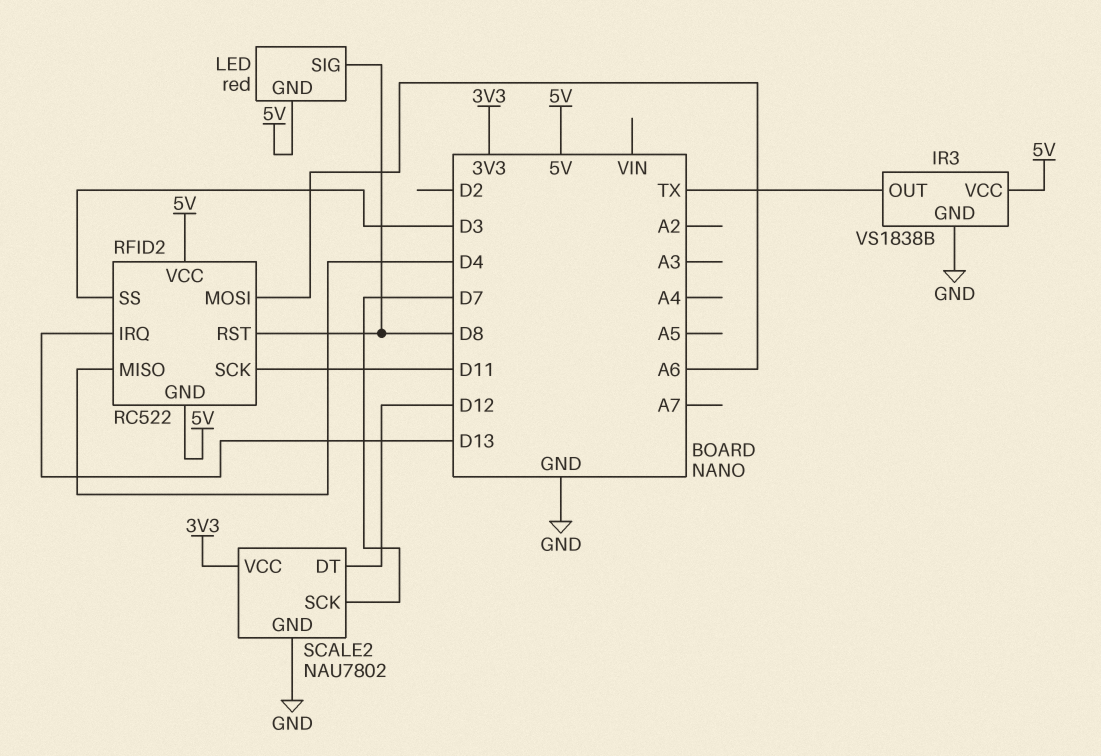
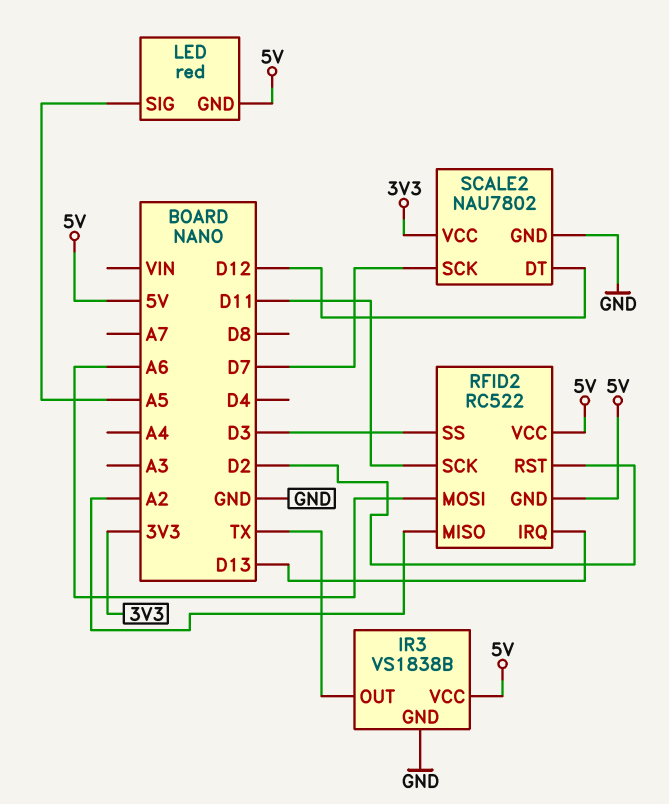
LED pin SIG: D8 -> A5
RFID2 pin MISO: D4 -> A2
RFID2 pin RST: D8 -> D2

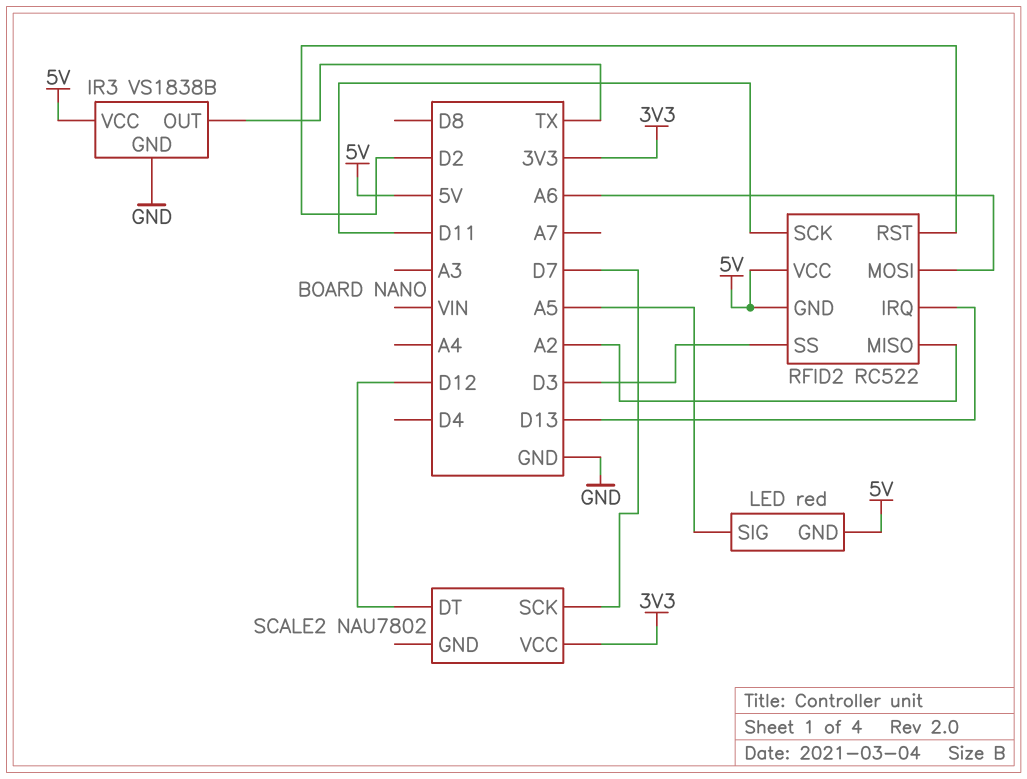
SCALE2 pin GND: GND -> none

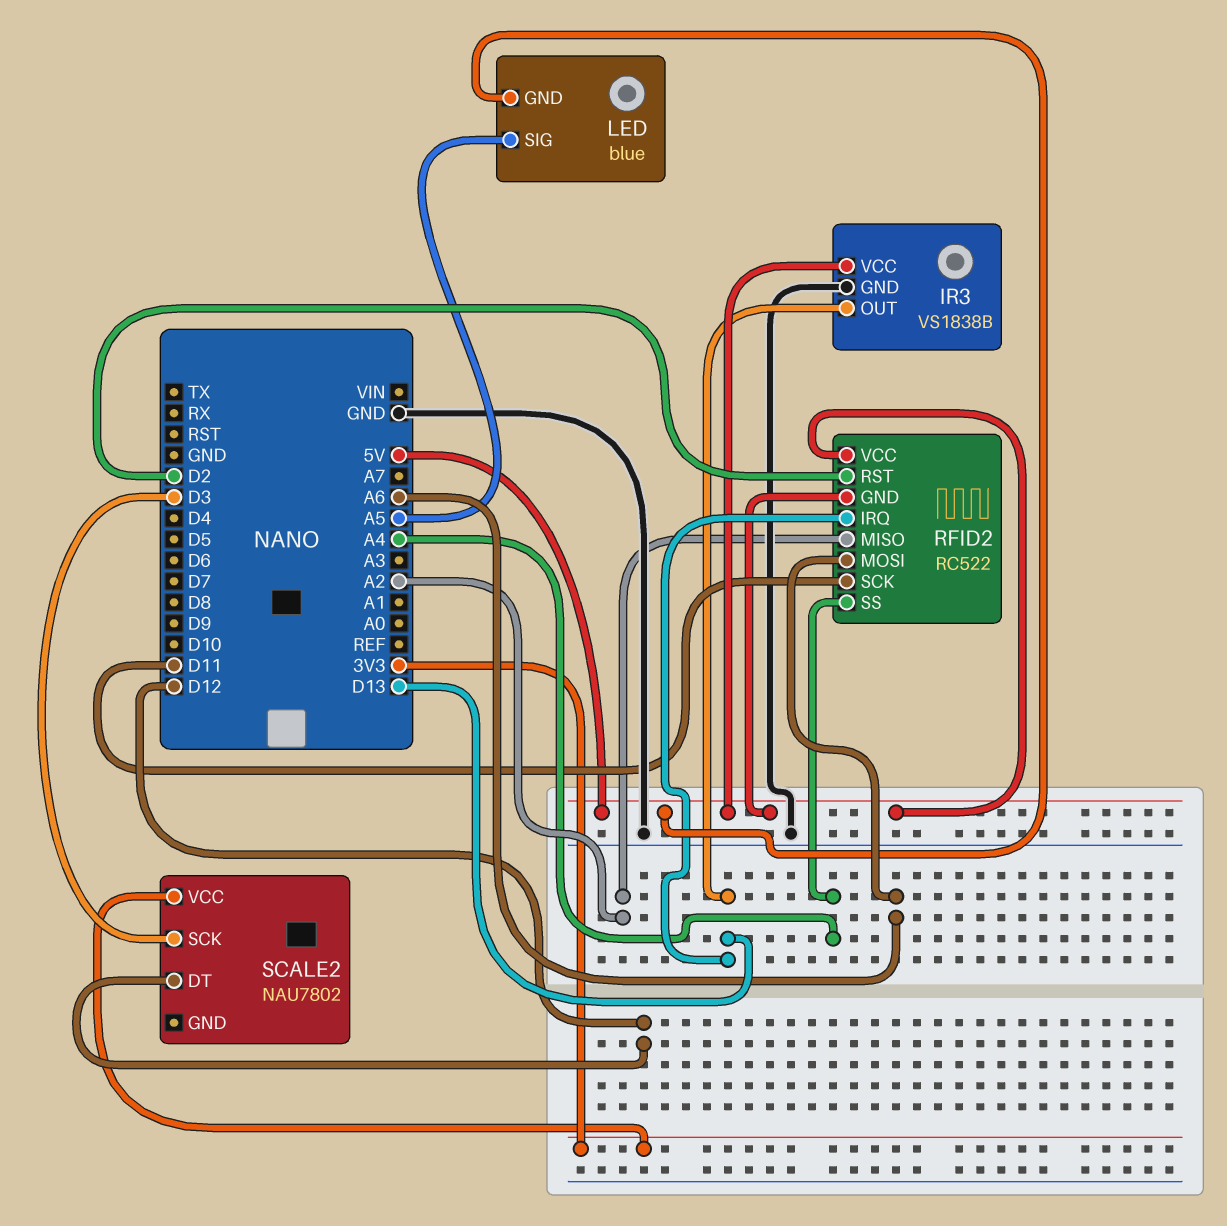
IR3 pin OUT: TX -> D13
LED: red -> blue
RFID2 pin SS: D3 -> A4
SCALE2 pin SCK: D7 -> D3

